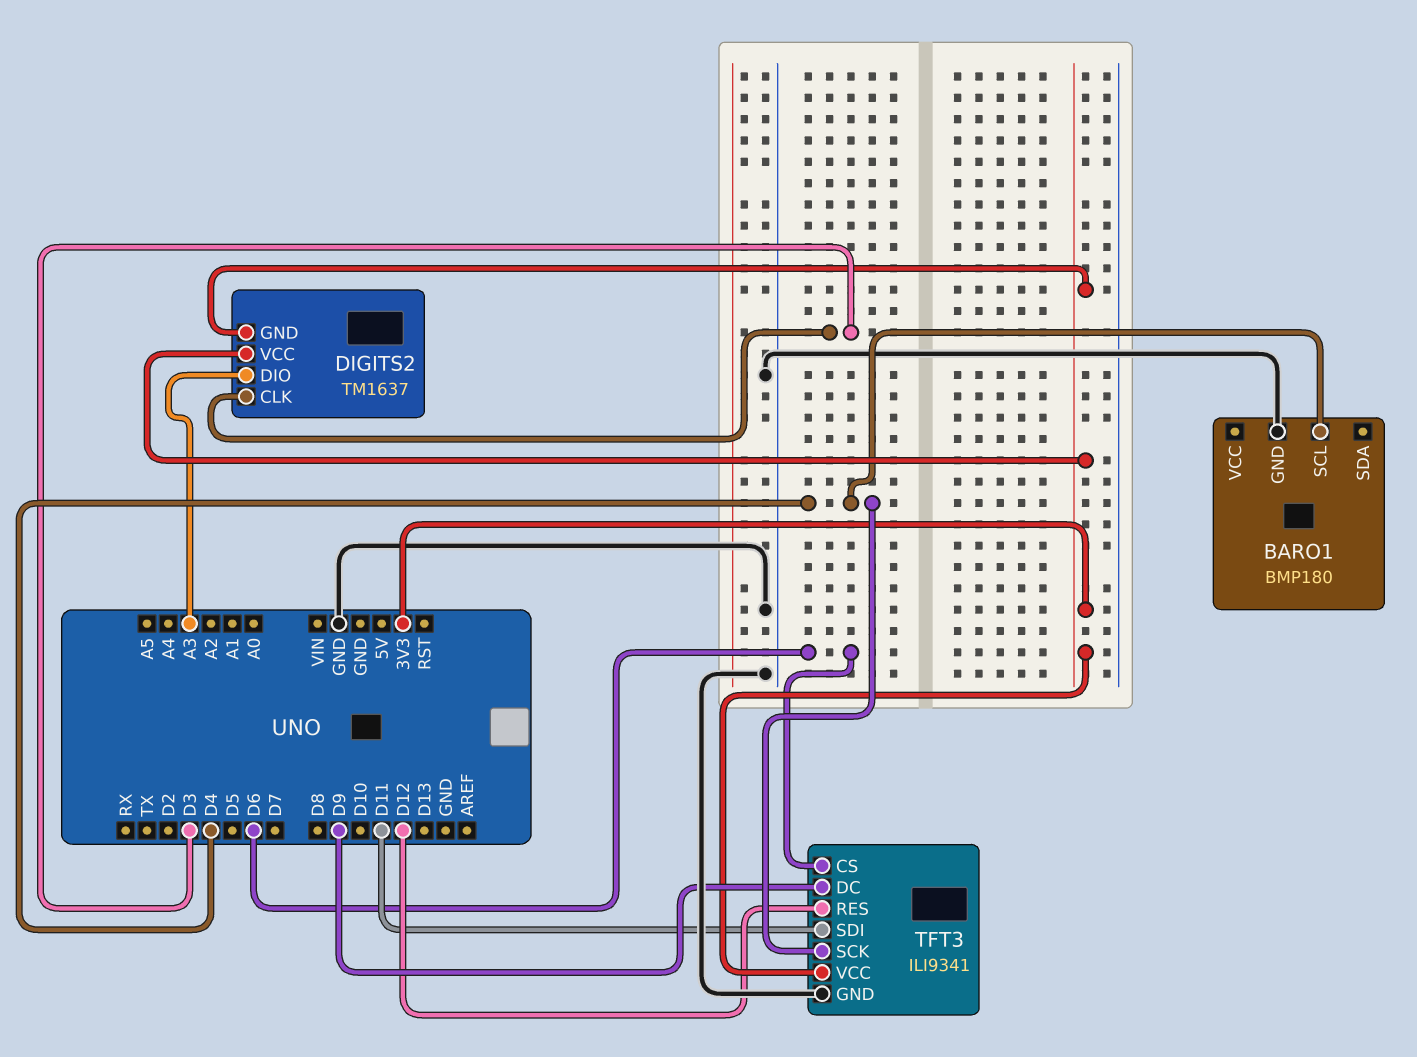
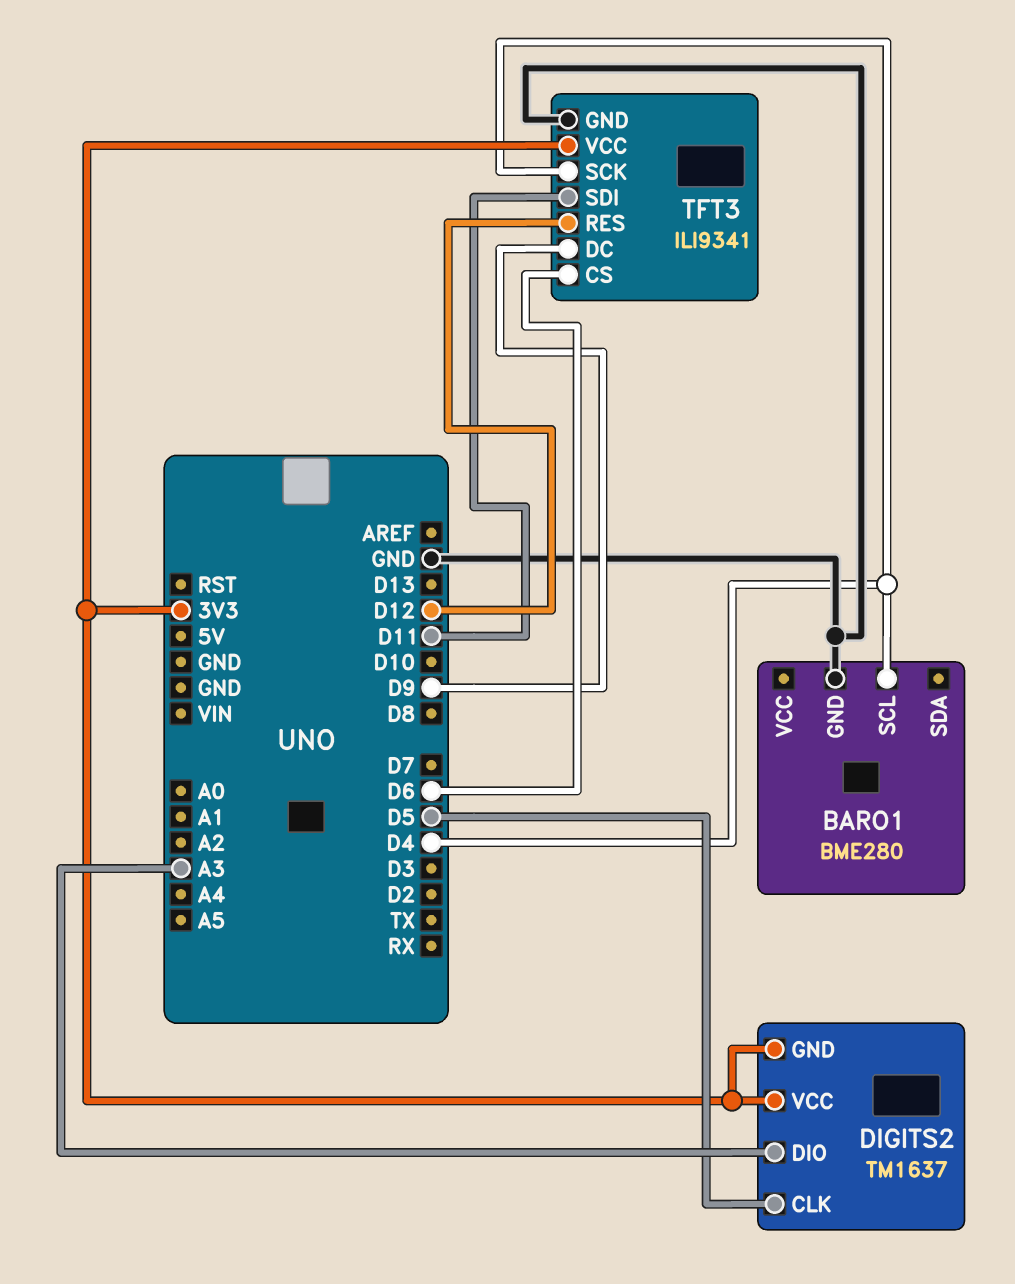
BARO1: BMP180 -> BME280
DIGITS2 pin CLK: D3 -> D5

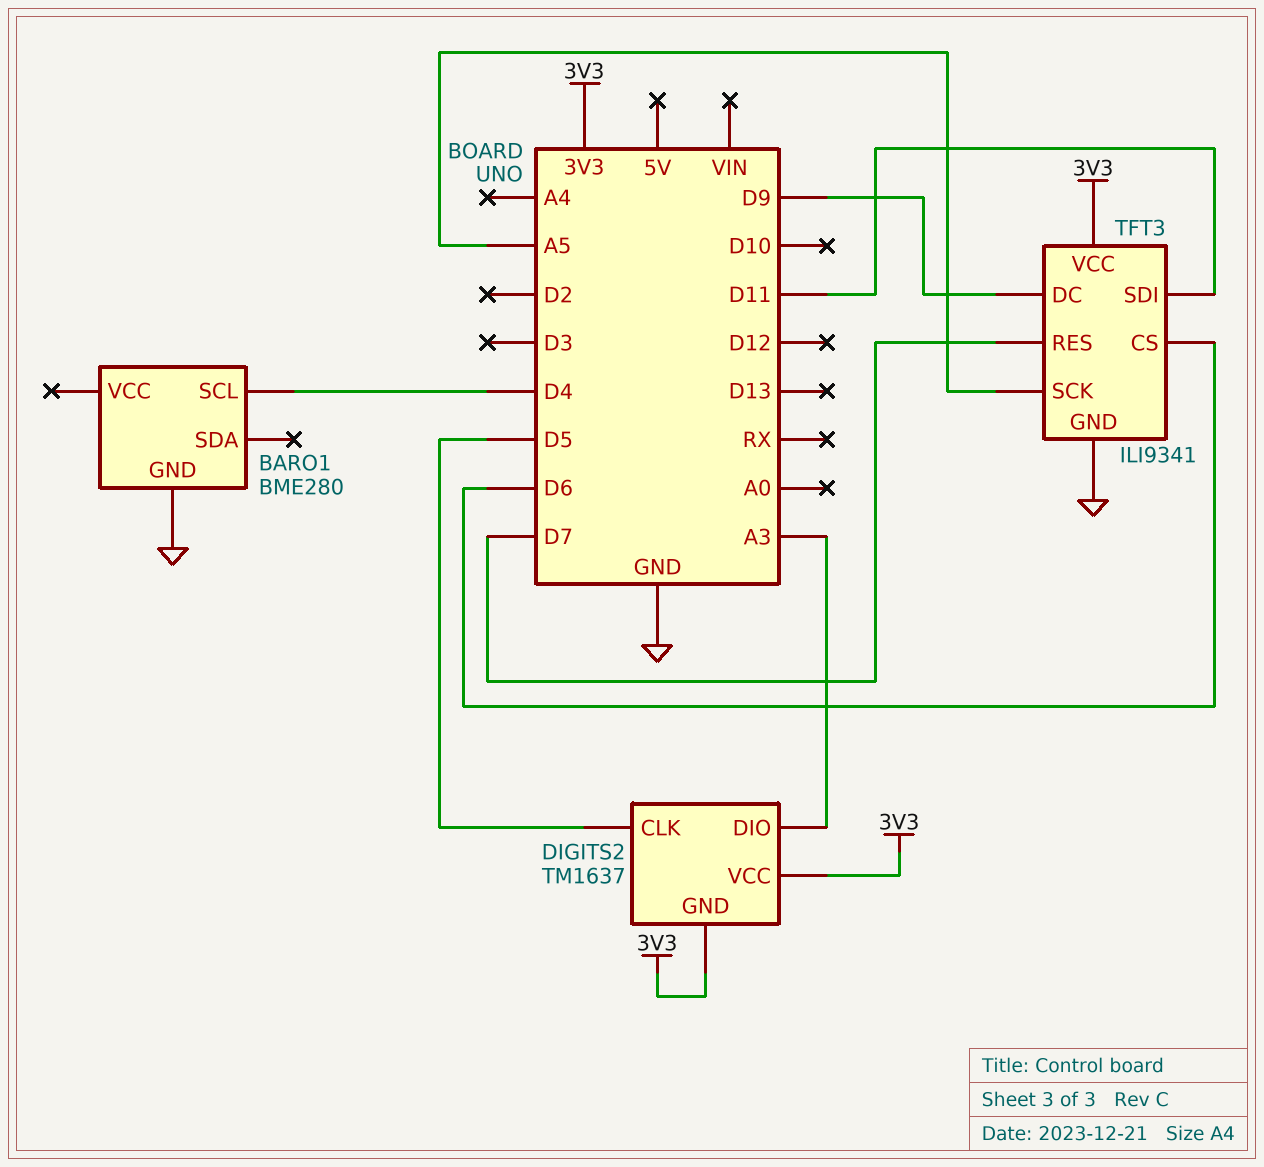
TFT3 pin RES: D12 -> D7
TFT3 pin SCK: D4 -> A5

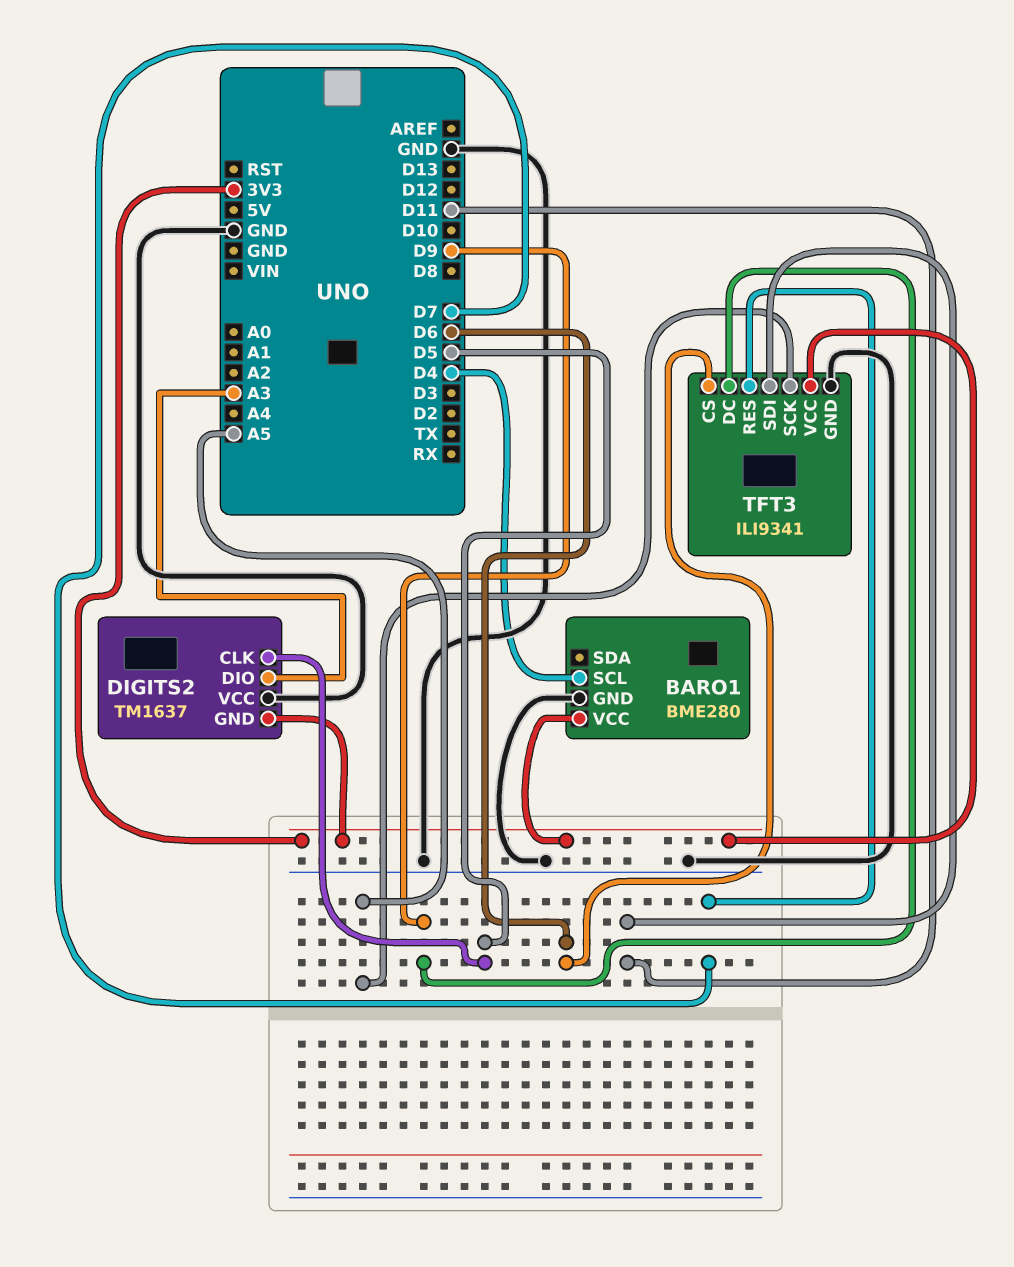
BARO1 pin VCC: none -> 3V3
DIGITS2 pin VCC: 3V3 -> GND

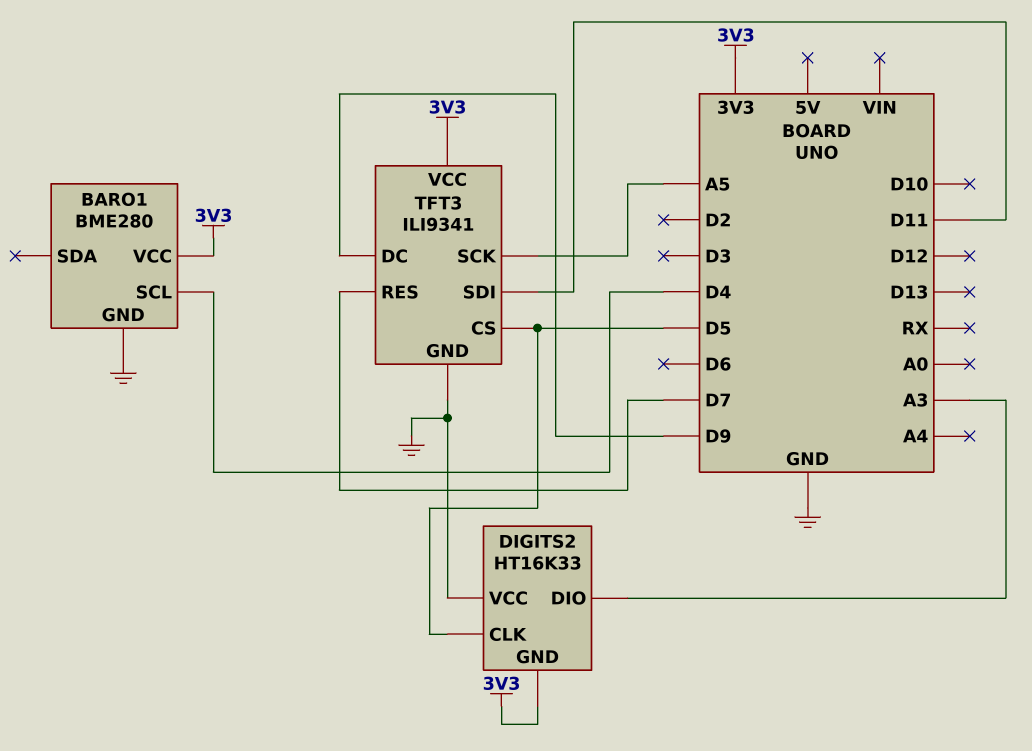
DIGITS2: TM1637 -> HT16K33
TFT3 pin CS: D6 -> D5

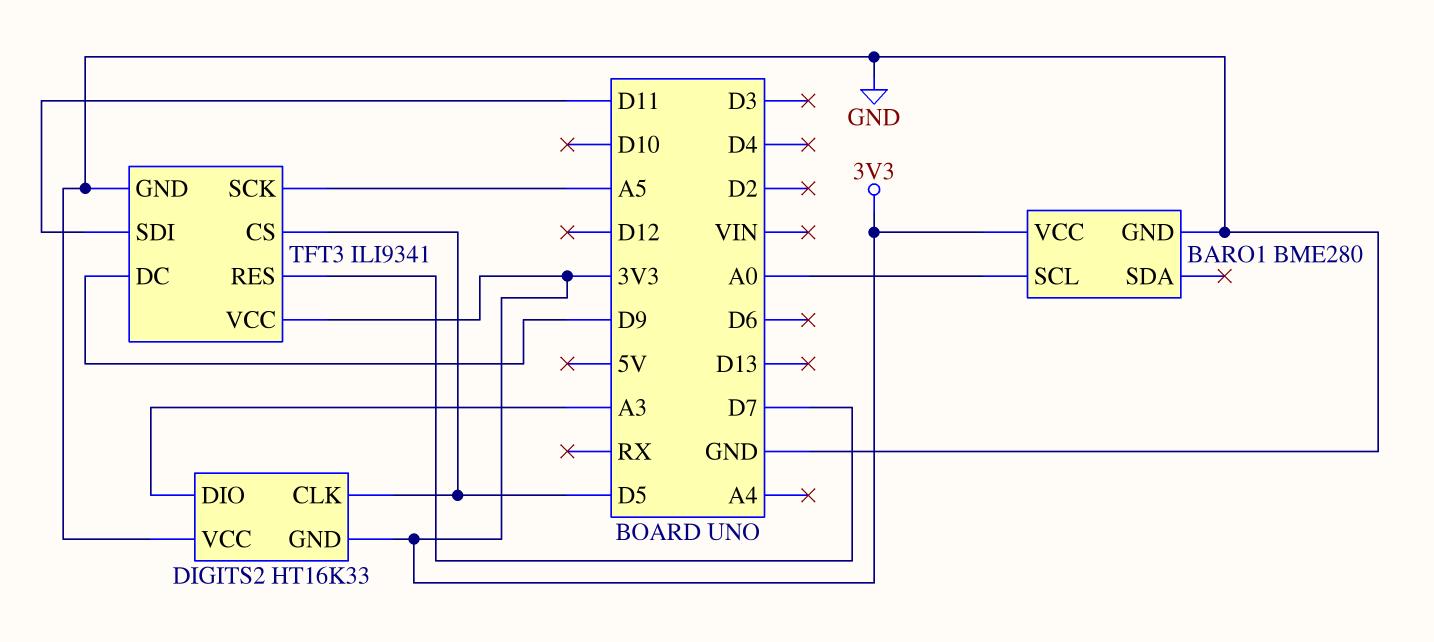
BARO1 pin SCL: D4 -> A0

